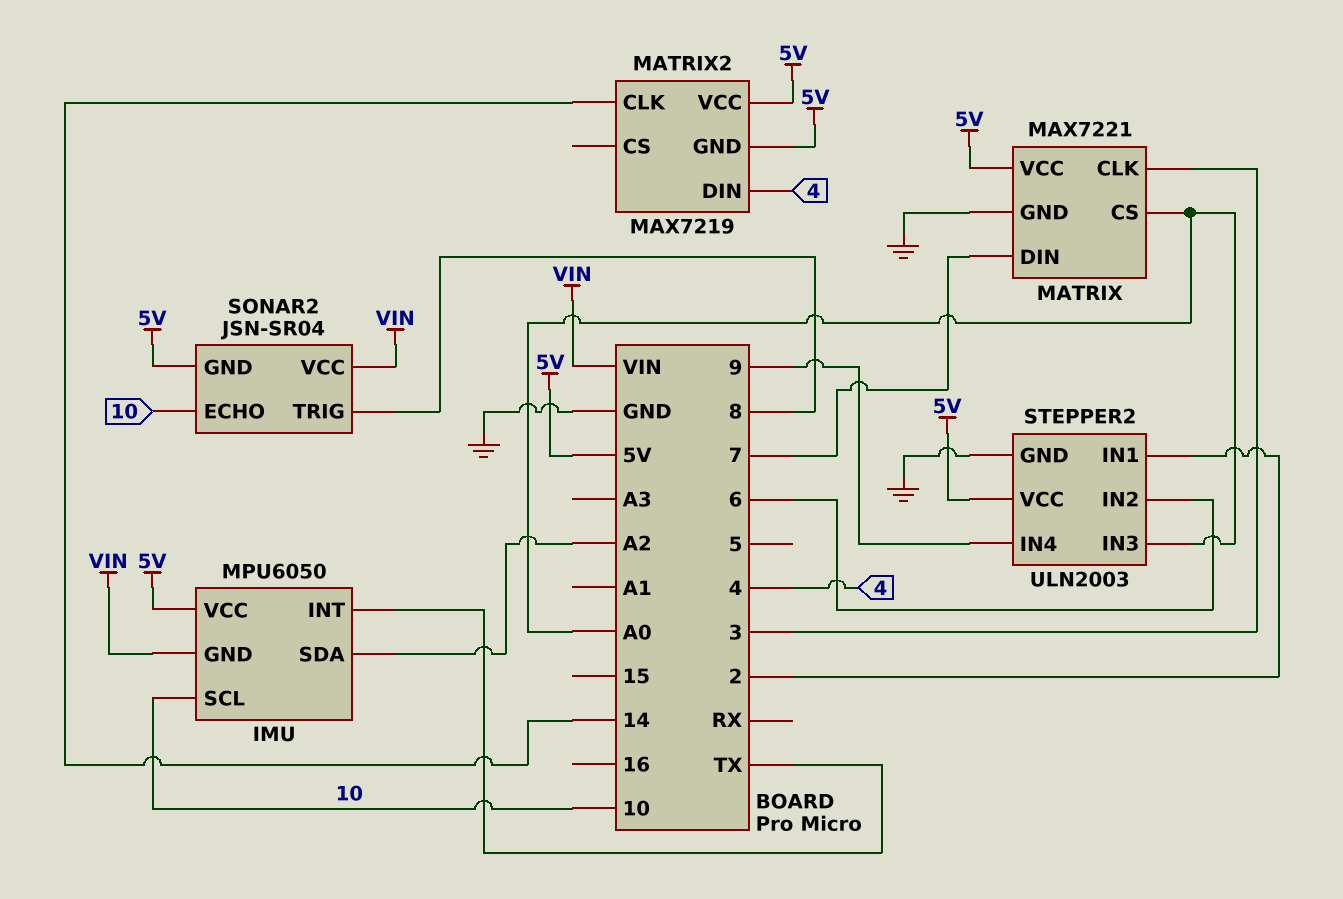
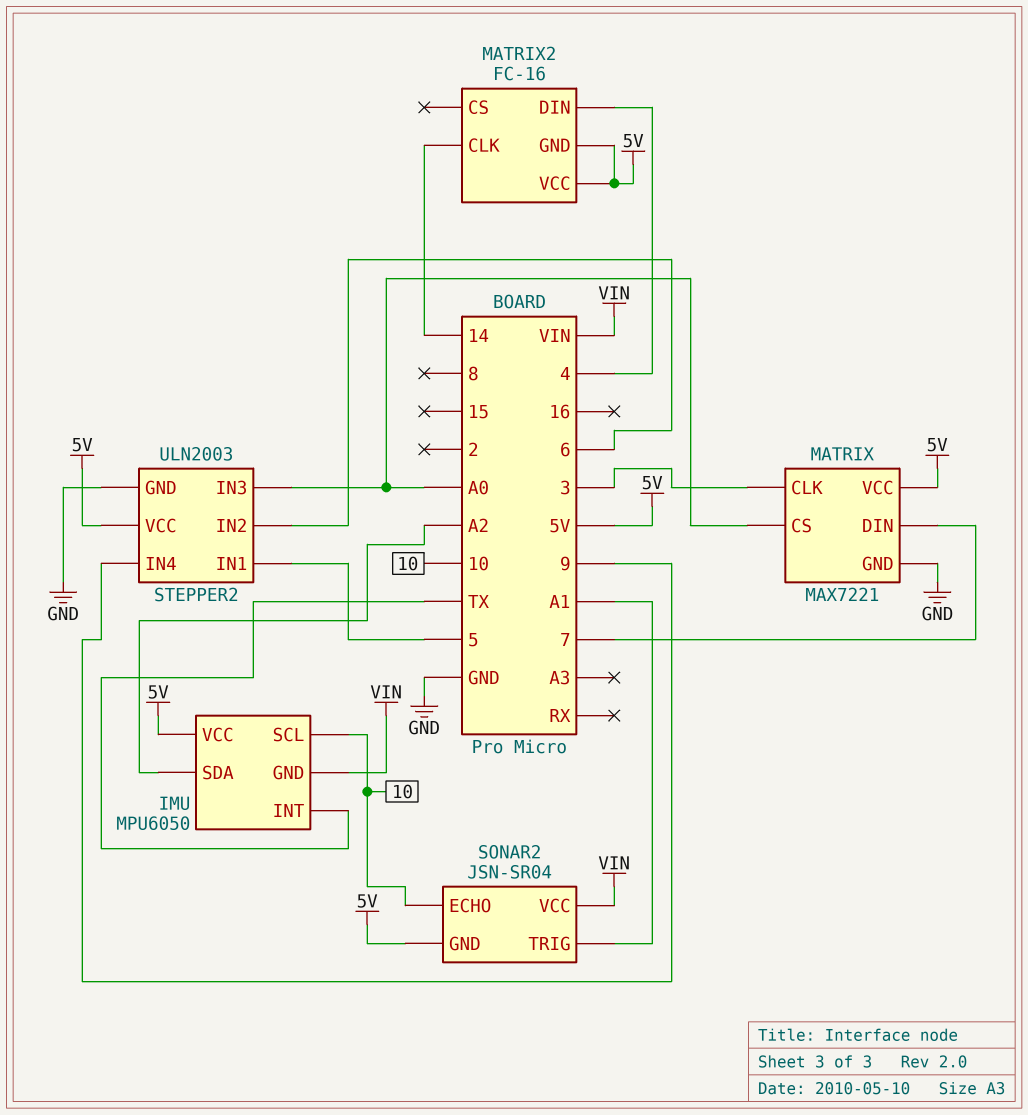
MATRIX2: MAX7219 -> FC-16
SONAR2 pin TRIG: 8 -> A1
STEPPER2 pin IN1: 2 -> 5

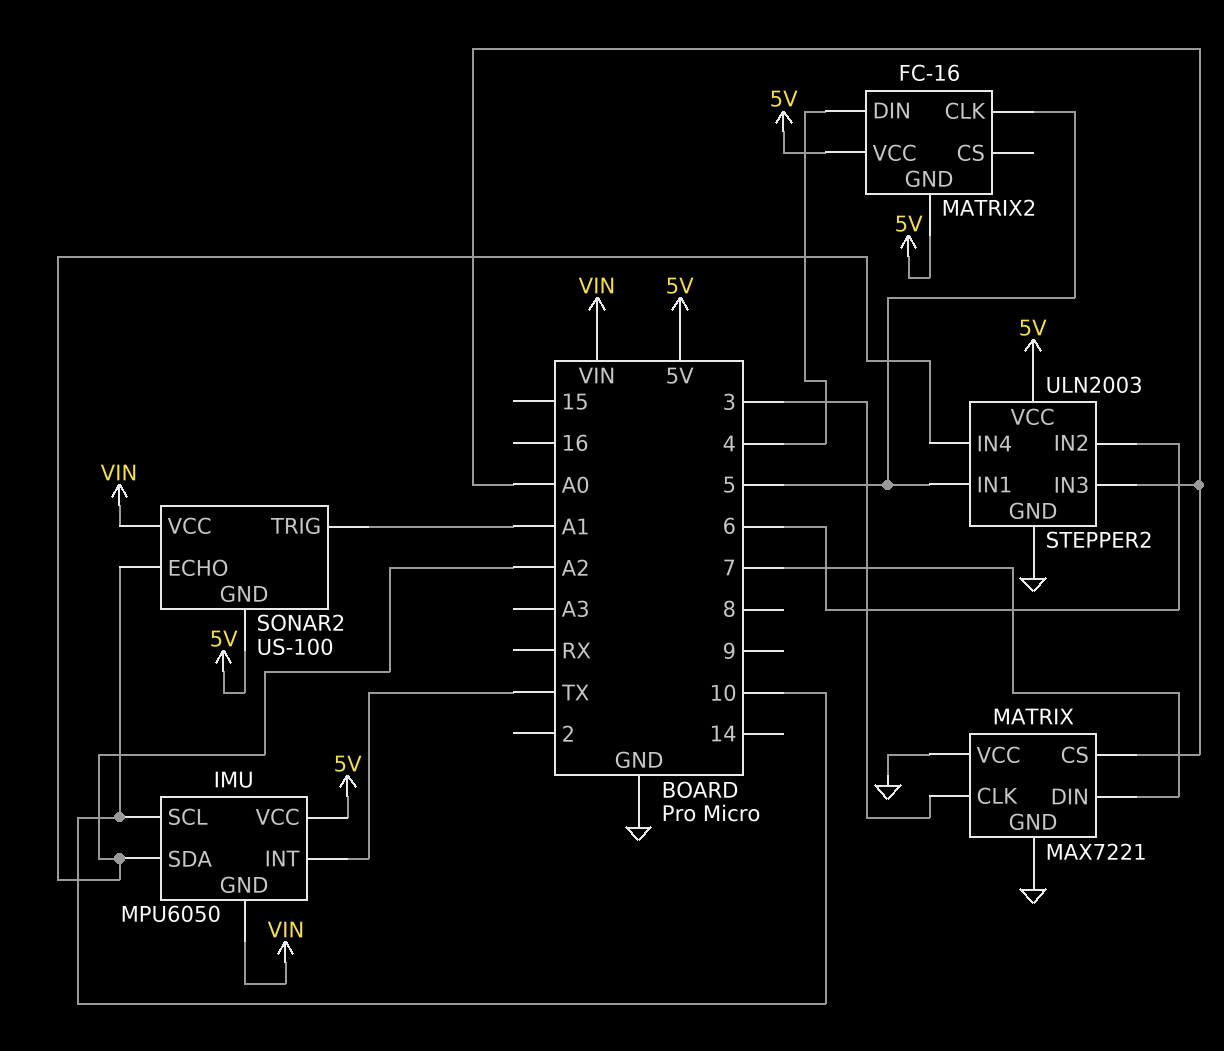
MATRIX pin VCC: 5V -> GND
MATRIX2 pin CLK: 14 -> 5
SONAR2: JSN-SR04 -> US-100
STEPPER2 pin IN4: 9 -> A2

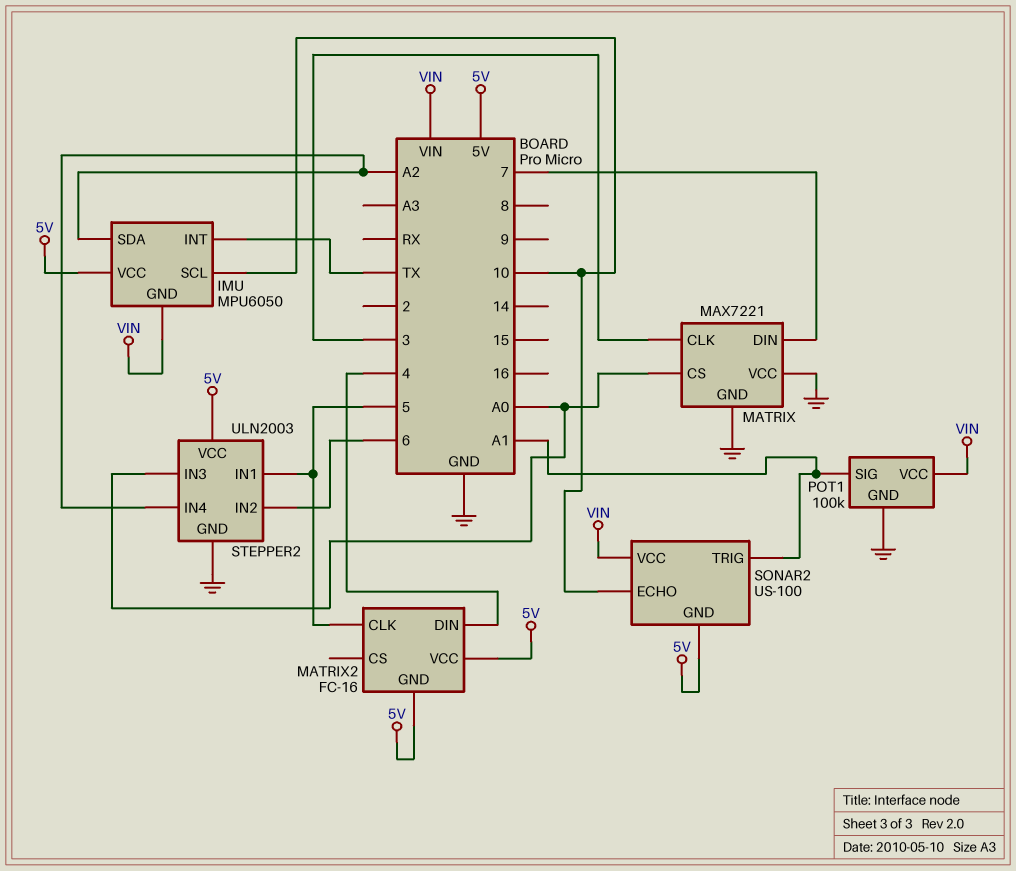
POT1: none -> 100k
POT1 pin GND: none -> GND
POT1 pin SIG: none -> A1
POT1 pin VCC: none -> VIN

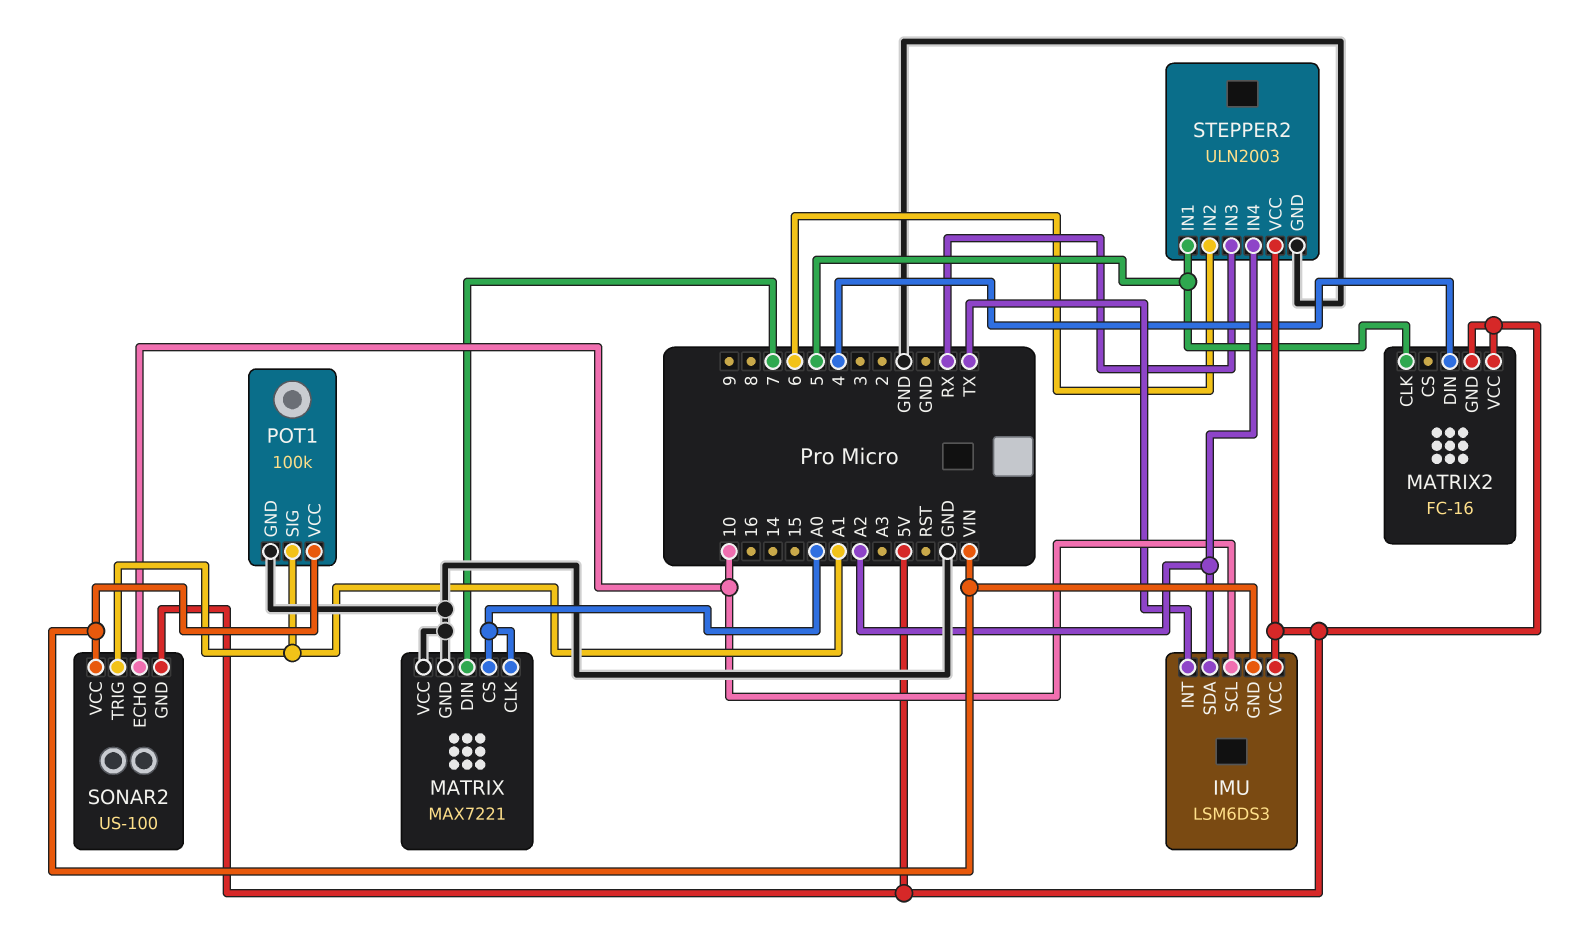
IMU: MPU6050 -> LSM6DS3
MATRIX pin CLK: 3 -> A0
STEPPER2 pin IN3: A0 -> RX

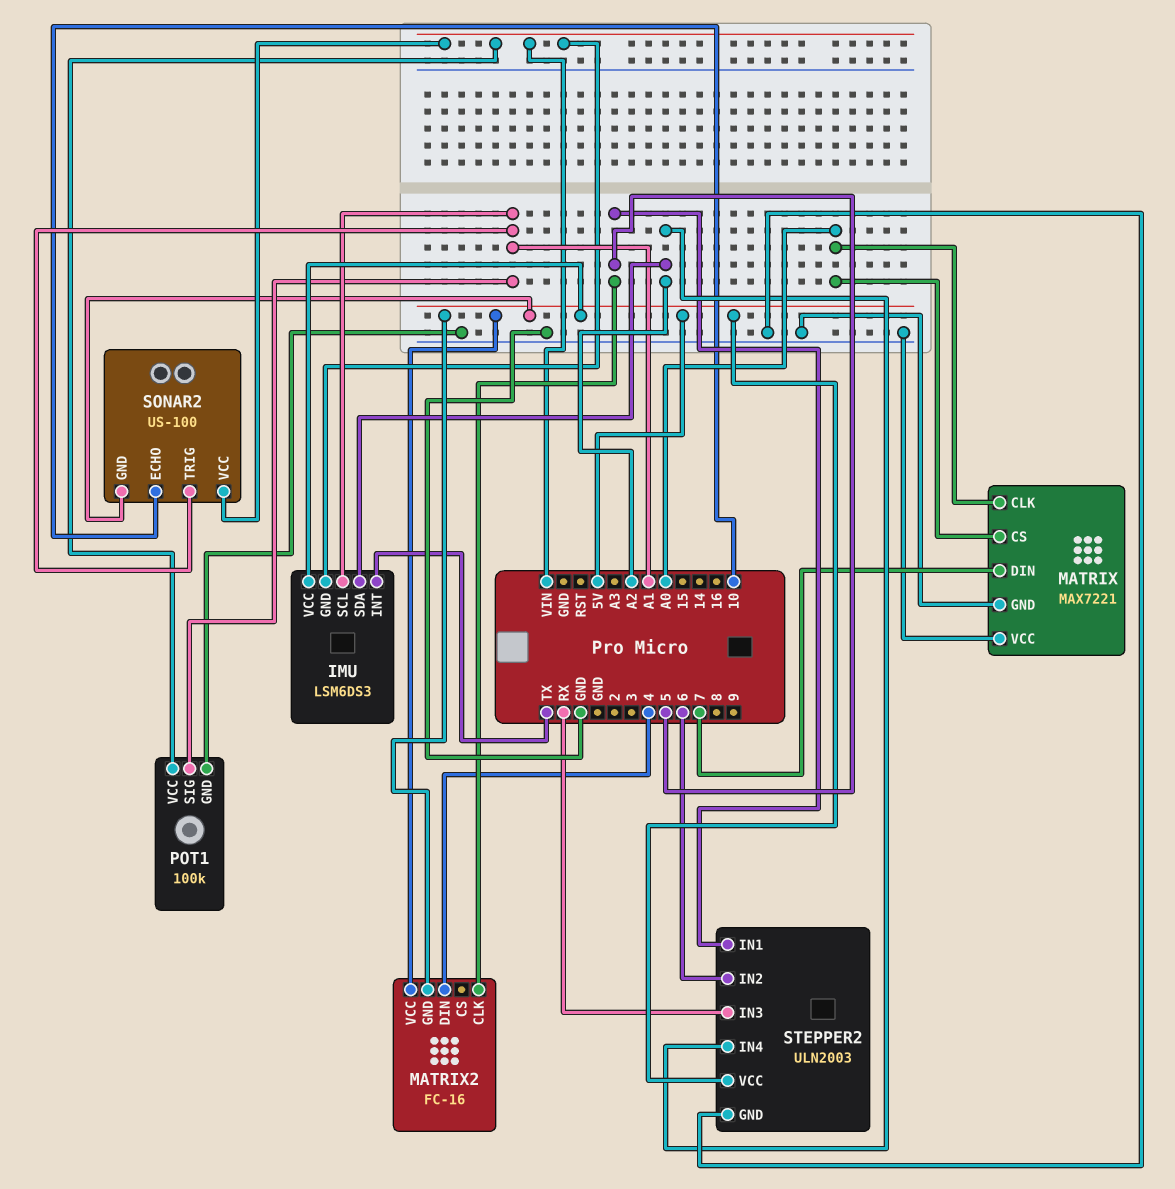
IMU pin SCL: 10 -> A1

